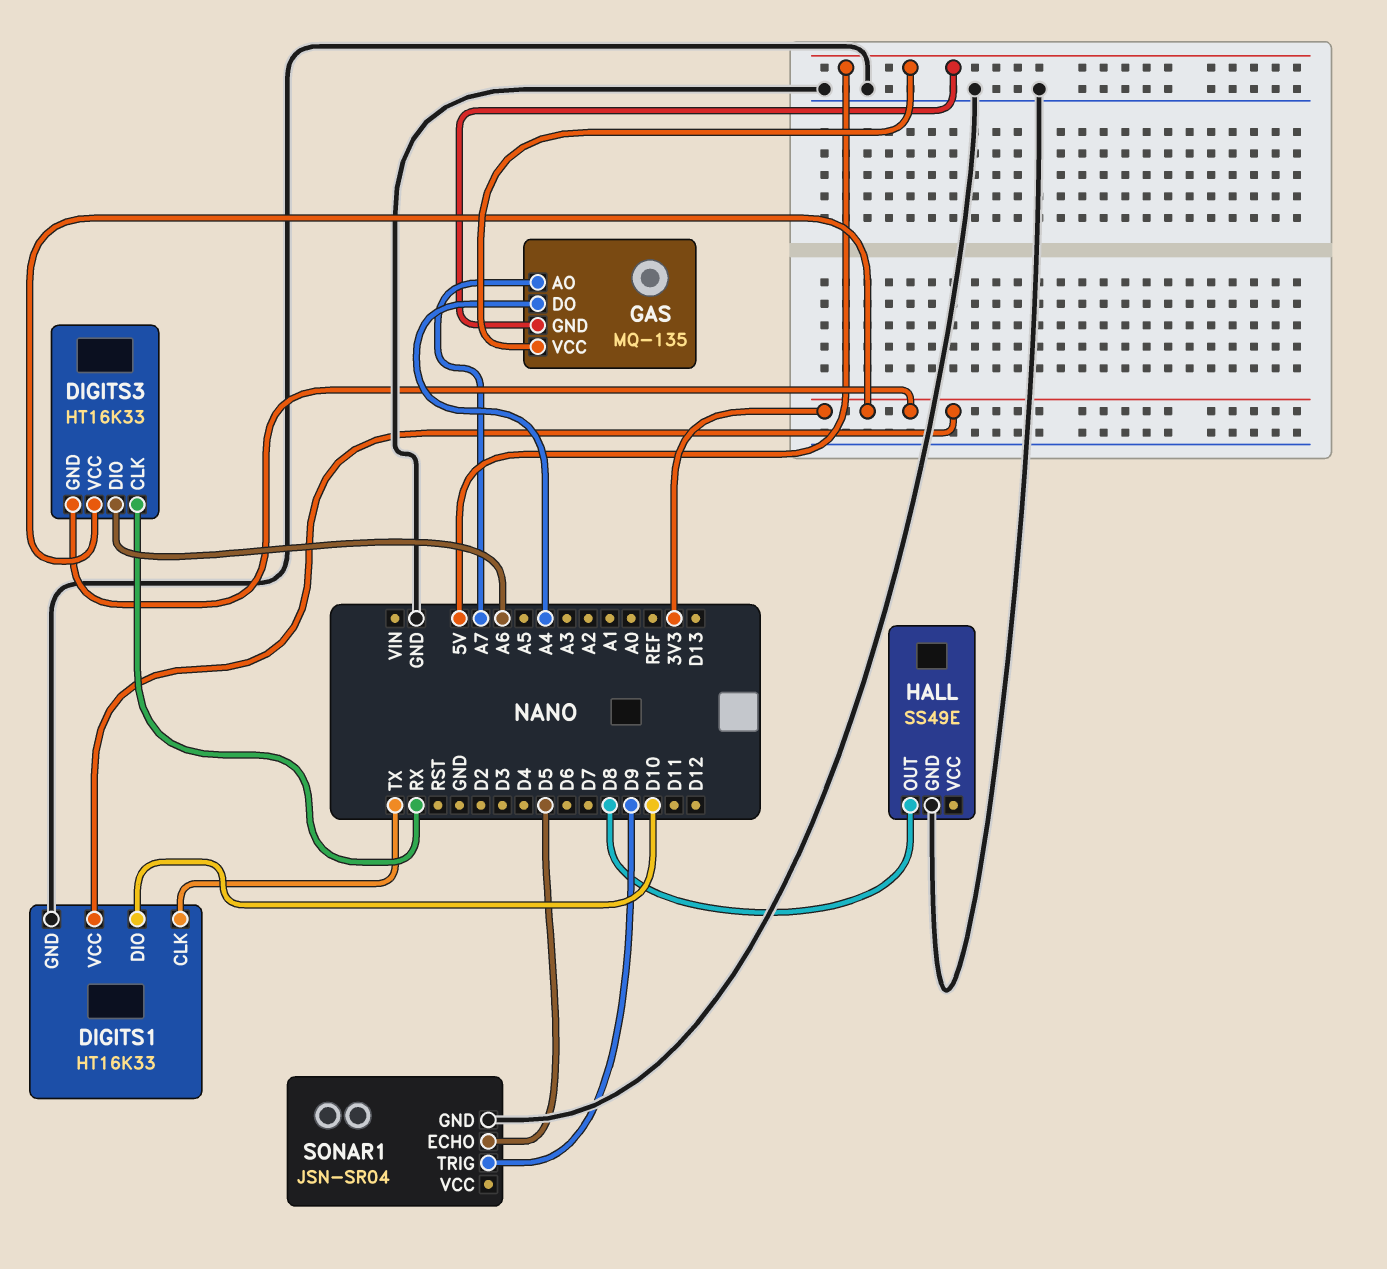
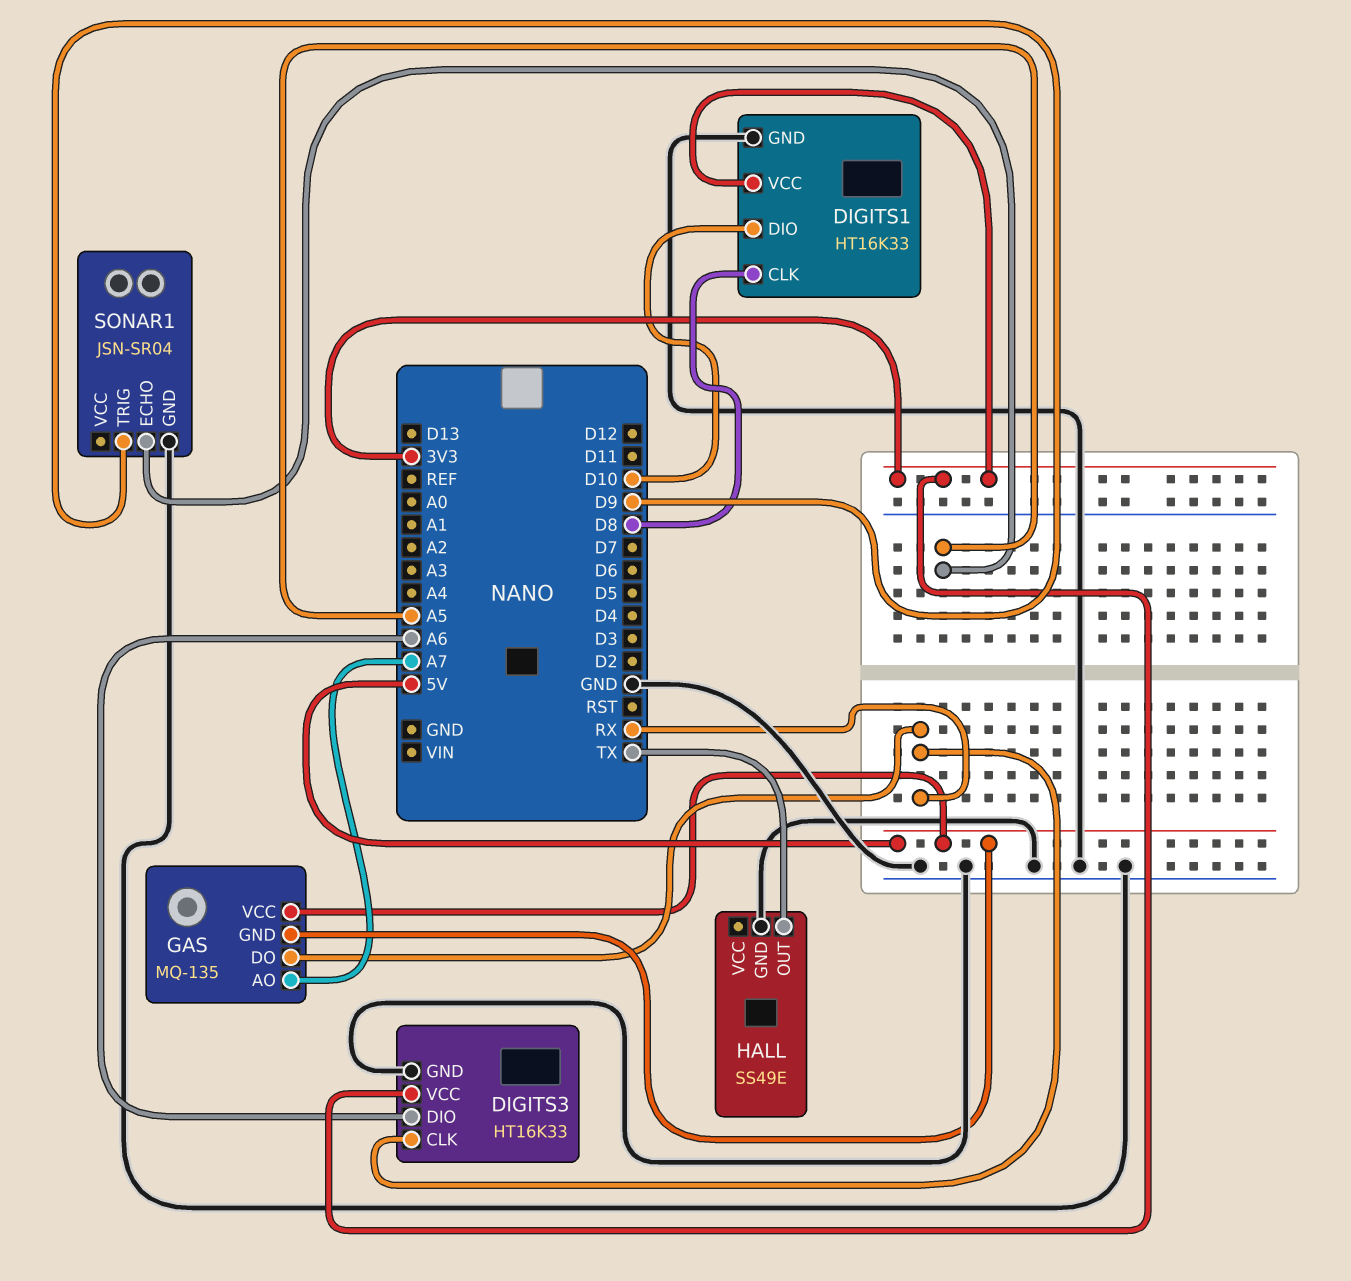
DIGITS1 pin CLK: TX -> D8
DIGITS3 pin GND: 3V3 -> GND
GAS pin DO: A4 -> RX
HALL pin OUT: D8 -> TX
SONAR1 pin ECHO: D5 -> A5

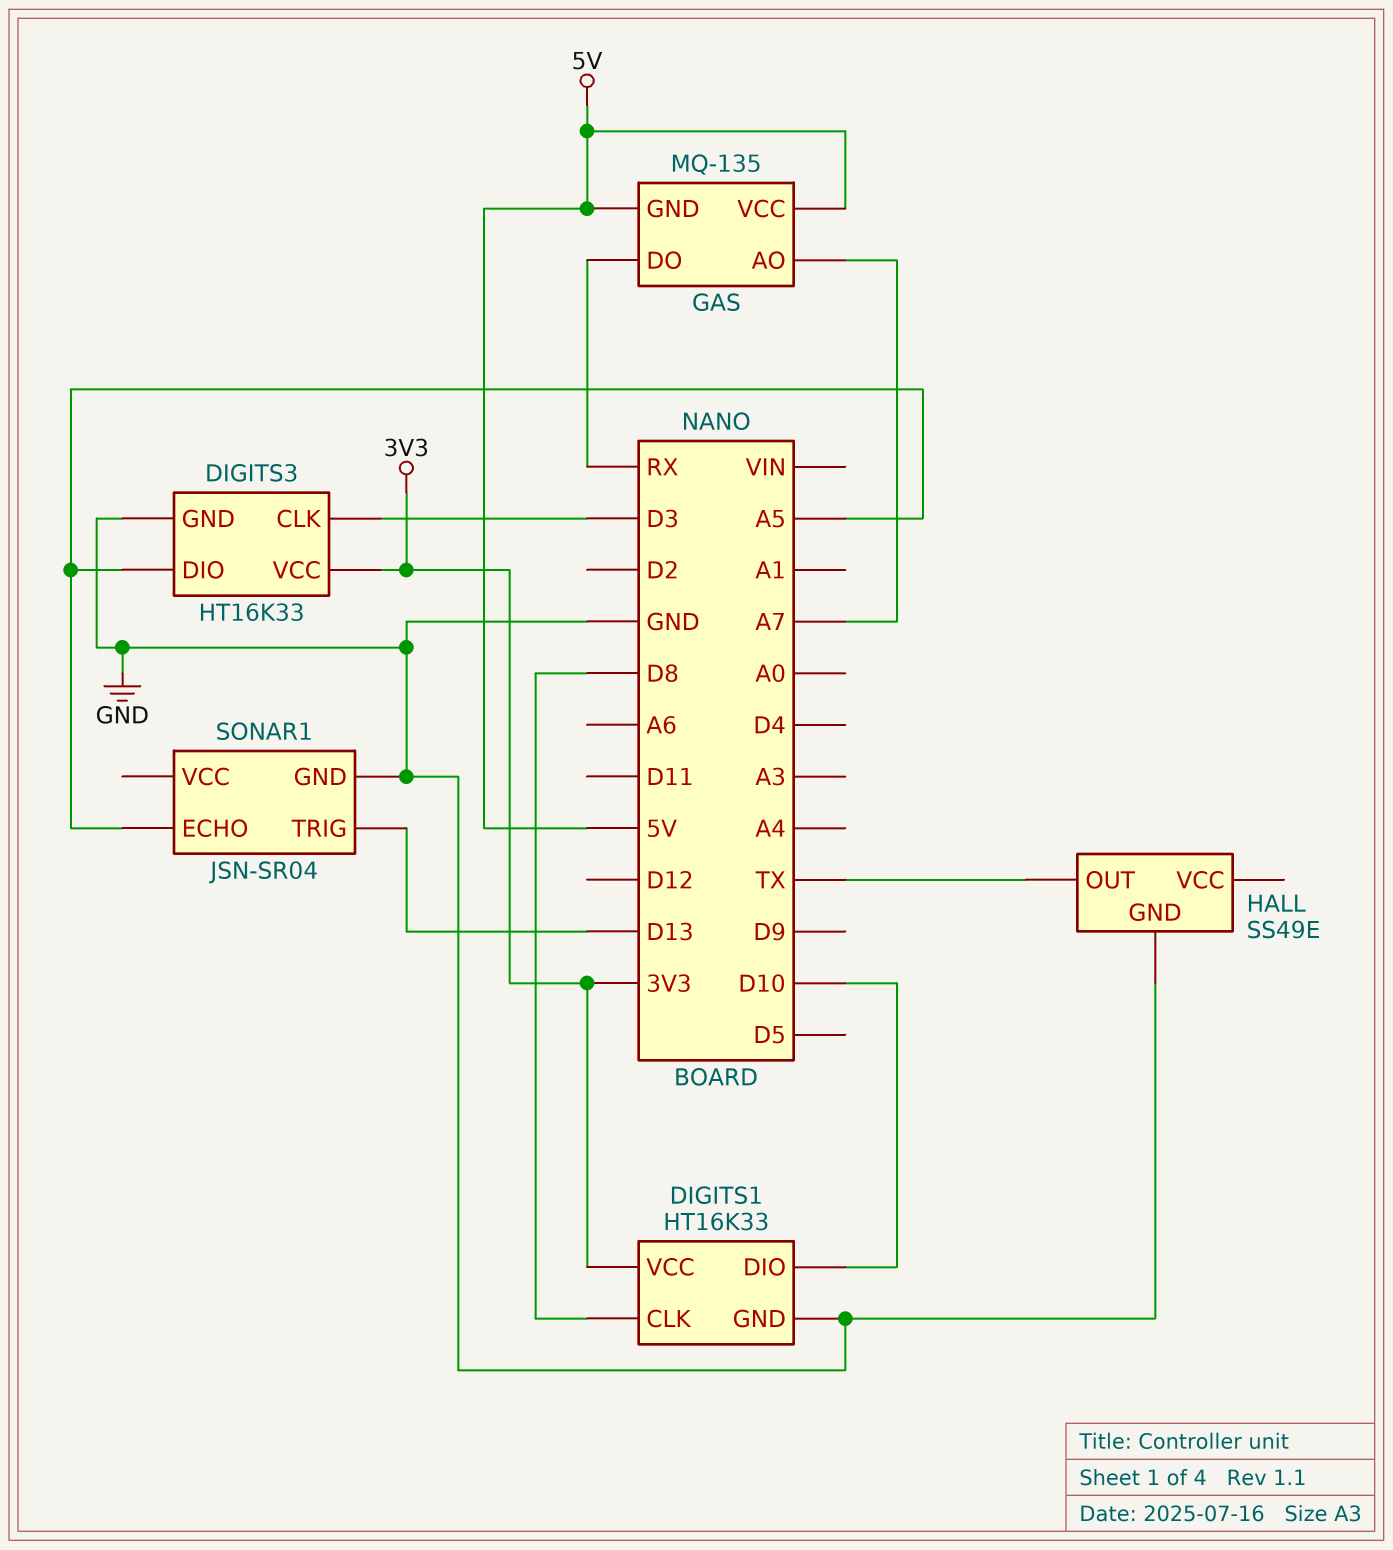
DIGITS3 pin CLK: RX -> D3
DIGITS3 pin DIO: A6 -> A5
SONAR1 pin TRIG: D9 -> D13

